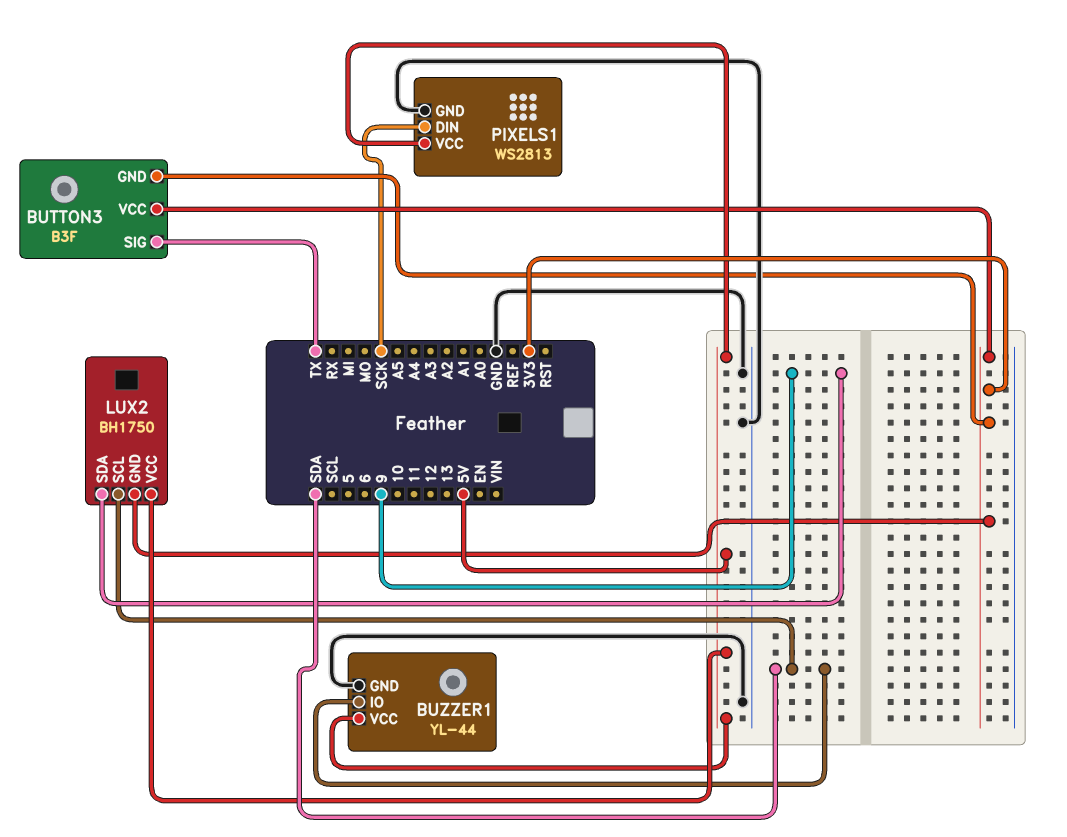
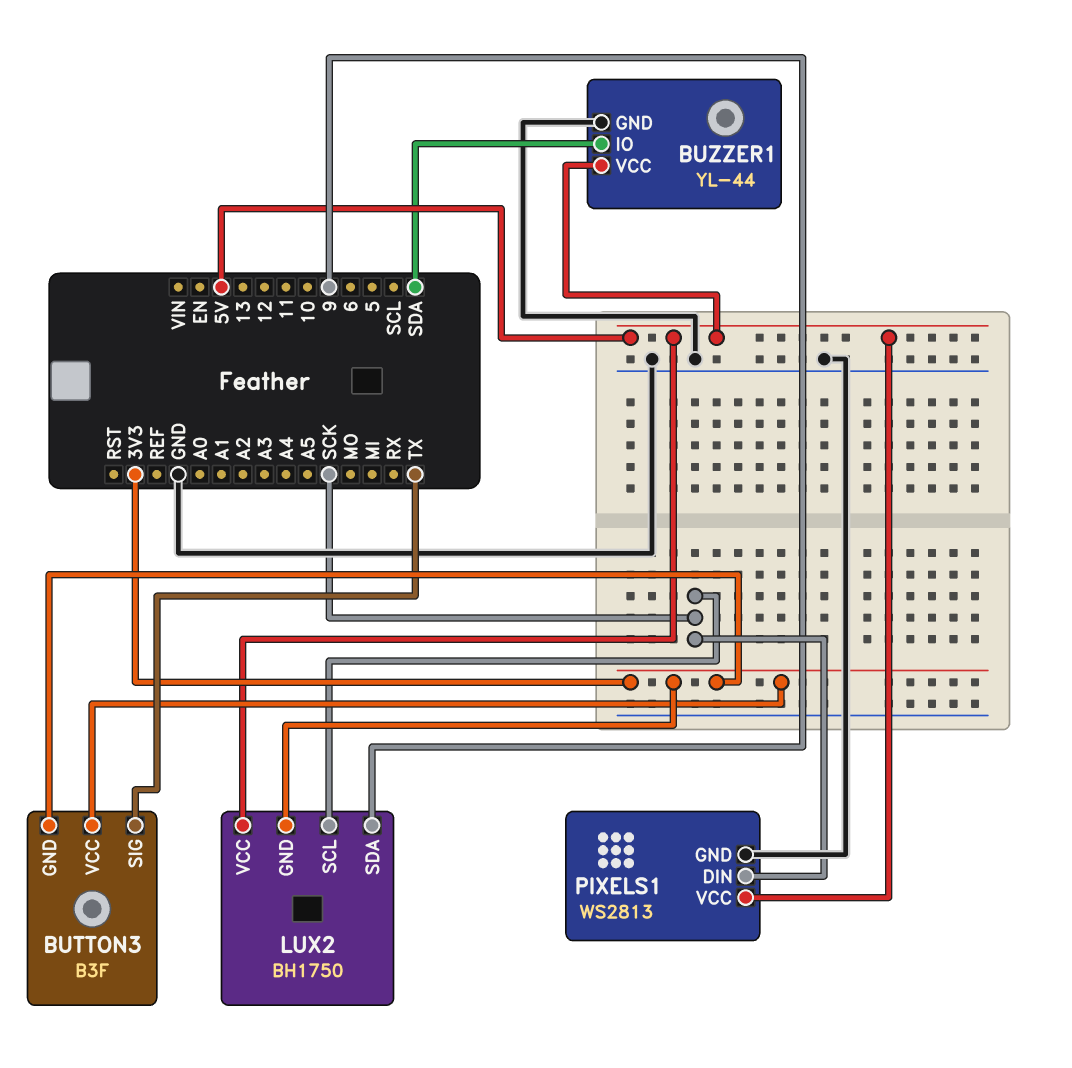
LUX2 pin SCL: SDA -> SCK

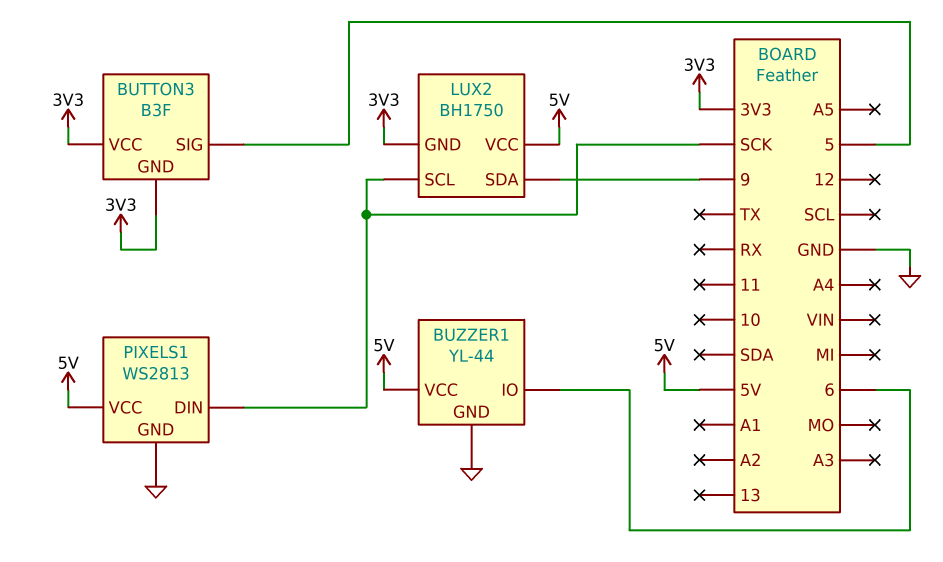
BUTTON3 pin SIG: TX -> 5
BUZZER1 pin IO: SDA -> 6

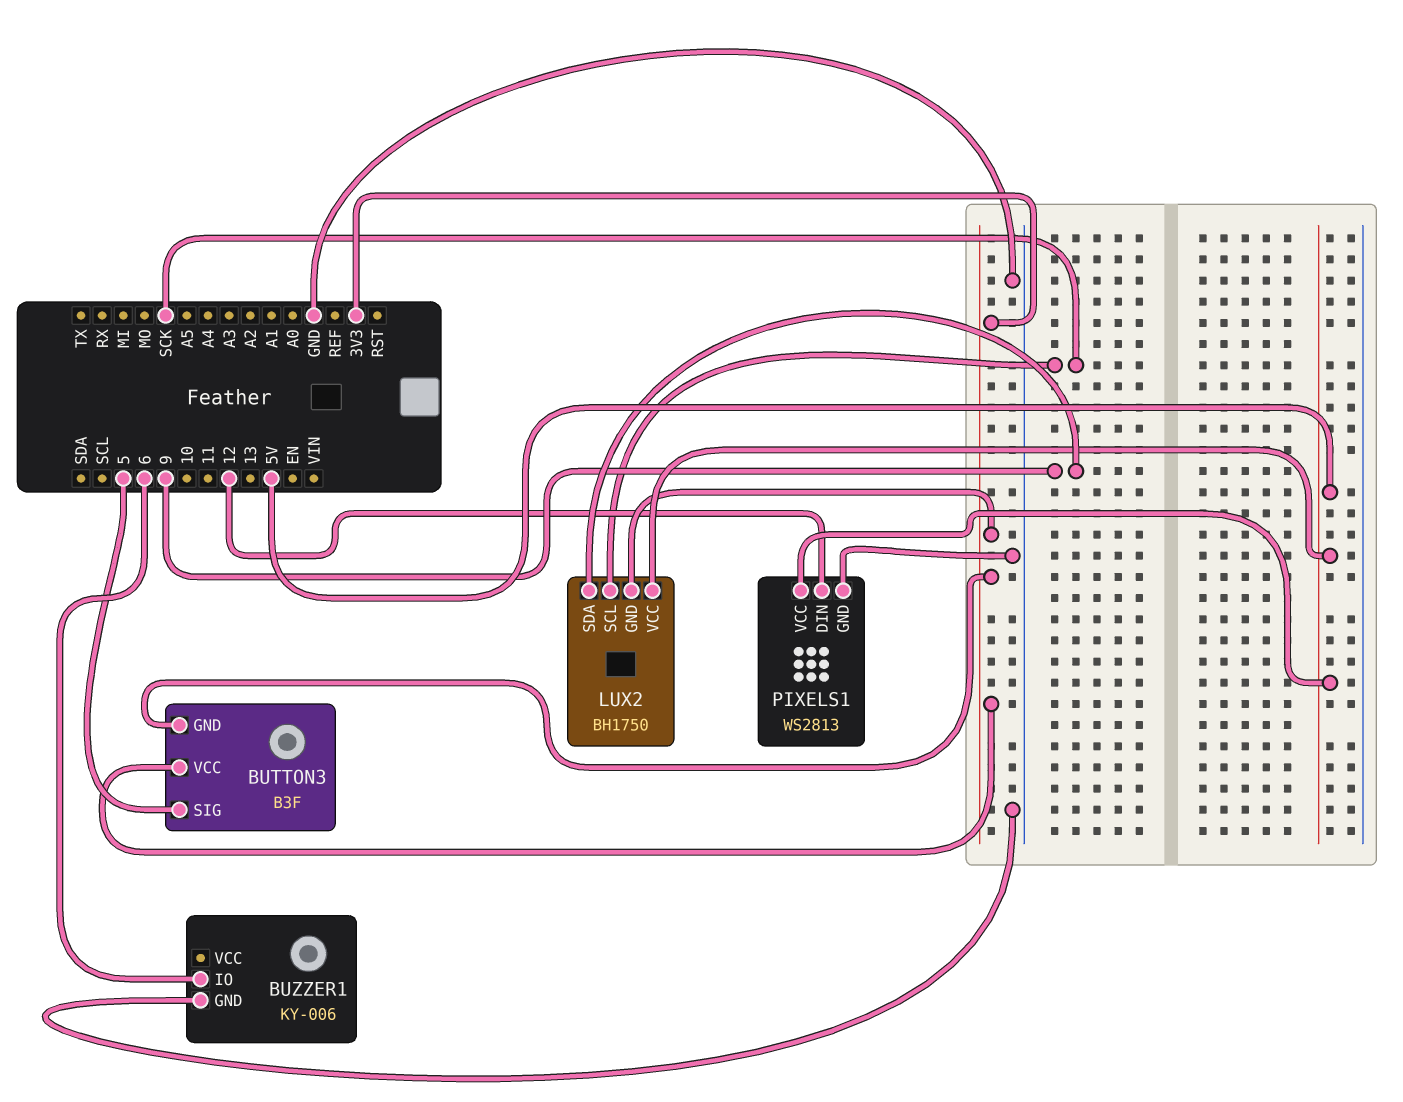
BUZZER1: YL-44 -> KY-006
BUZZER1 pin VCC: 5V -> none
PIXELS1 pin DIN: SCK -> 12

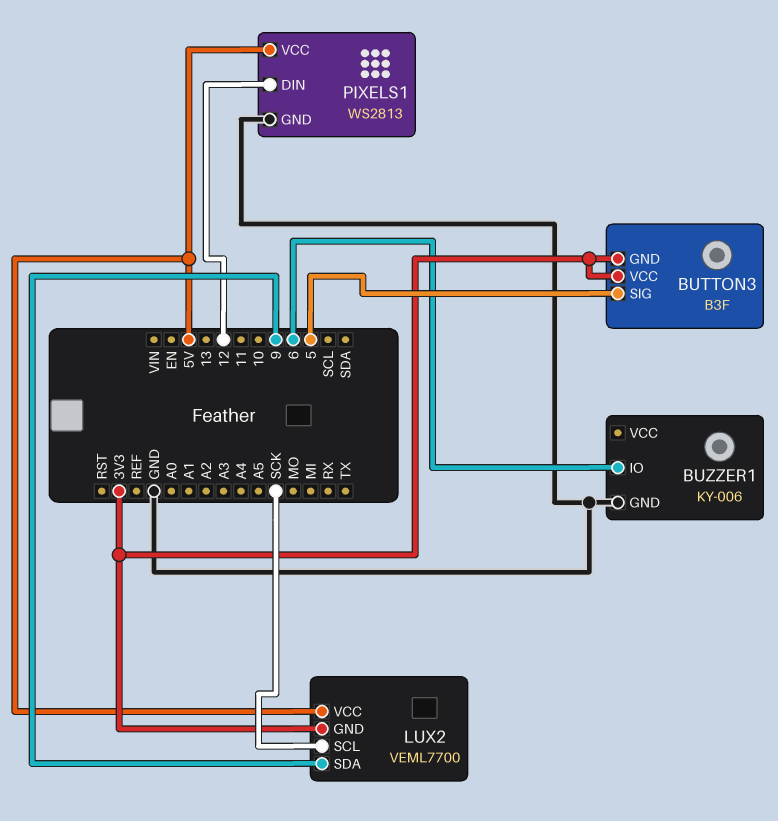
LUX2: BH1750 -> VEML7700

